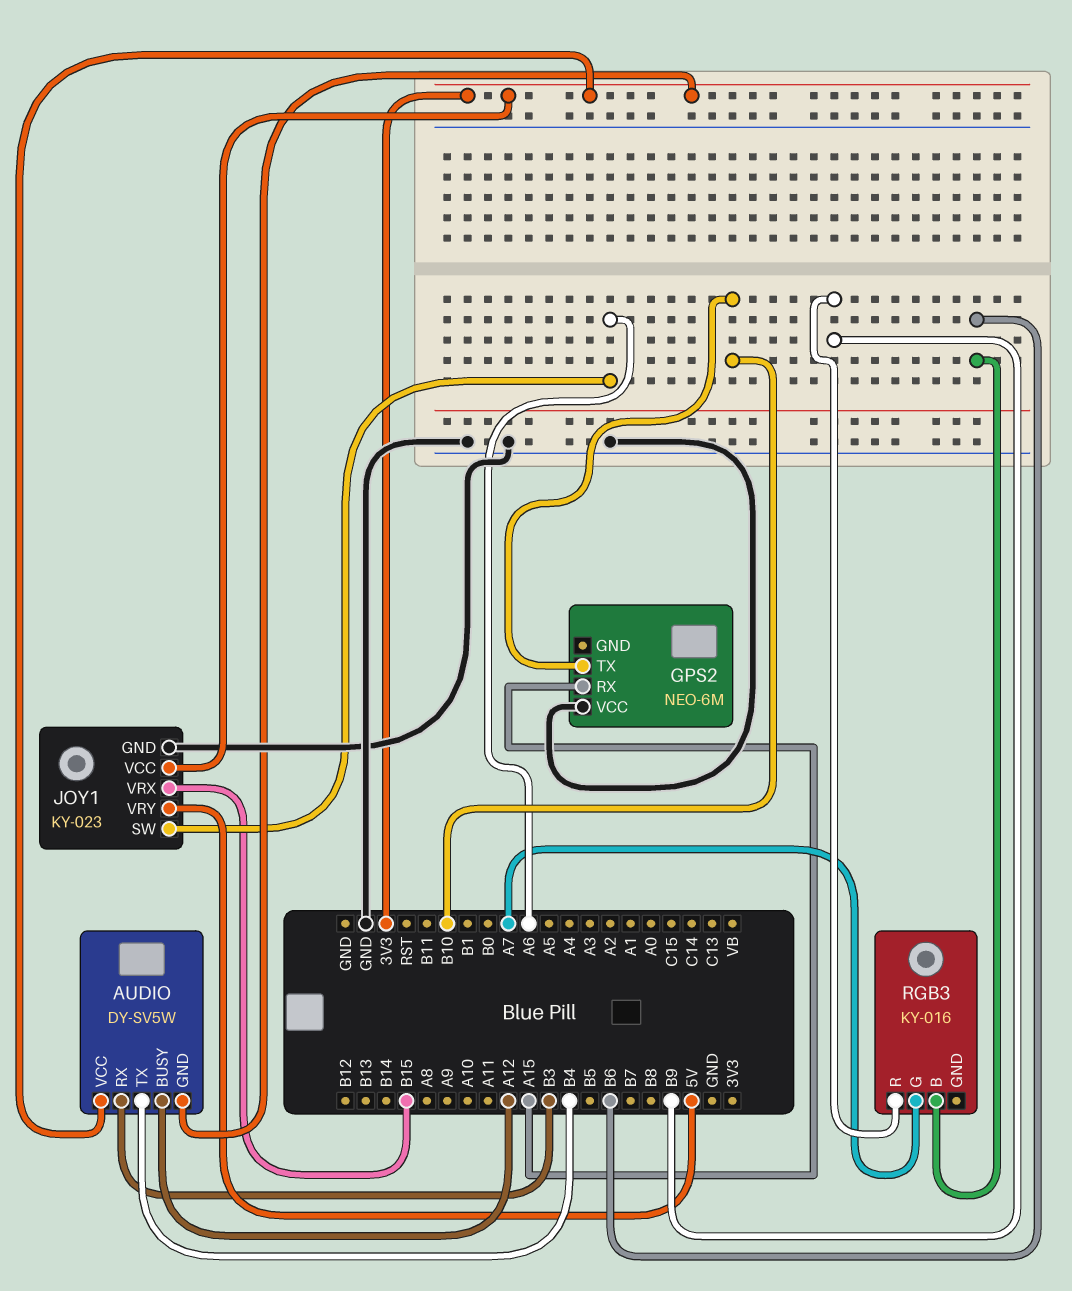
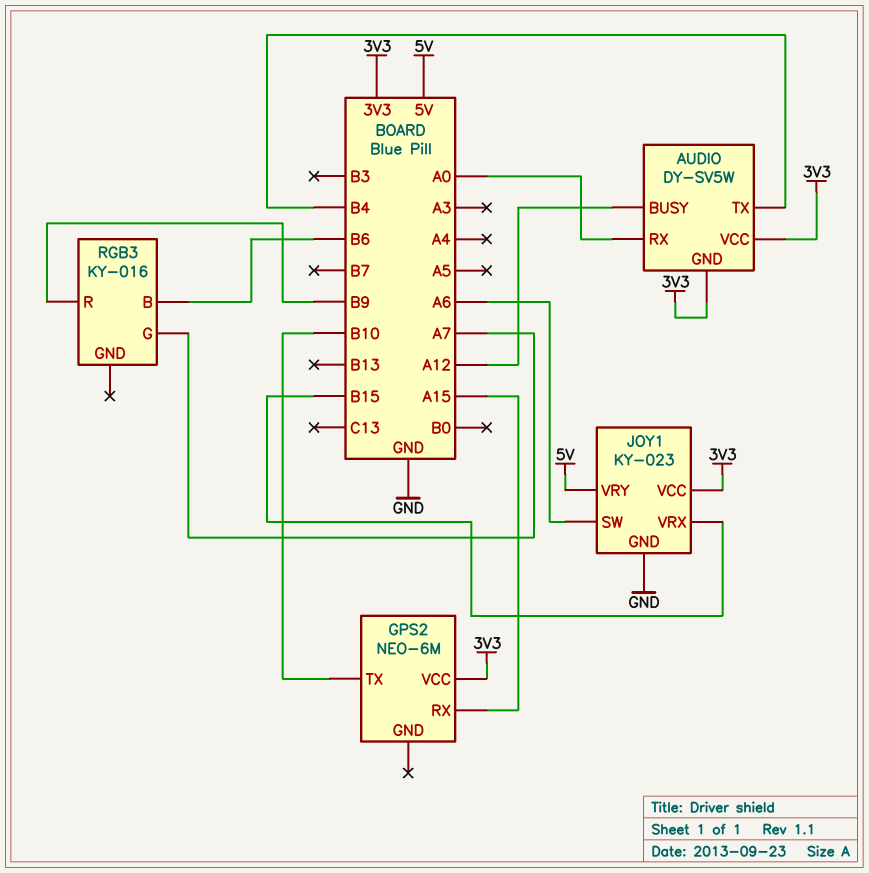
AUDIO pin RX: B3 -> A0
GPS2 pin VCC: GND -> 3V3

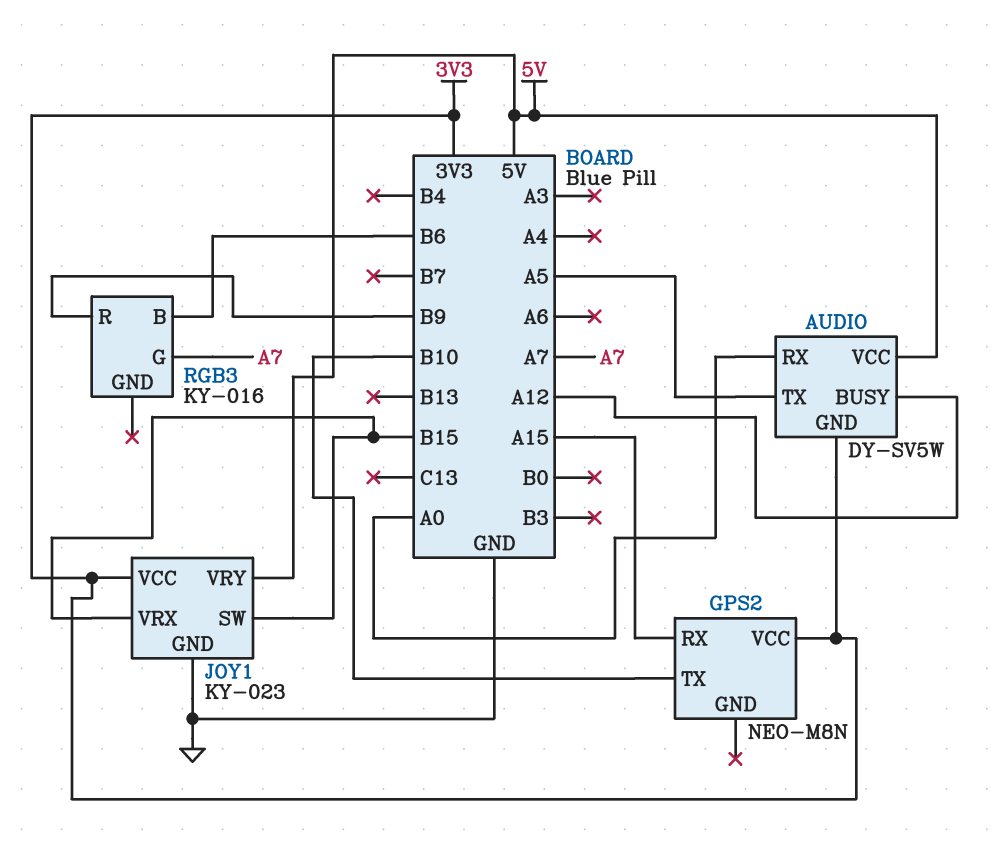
AUDIO pin TX: B4 -> A5
AUDIO pin VCC: 3V3 -> 5V
GPS2: NEO-6M -> NEO-M8N
JOY1 pin SW: A6 -> B15

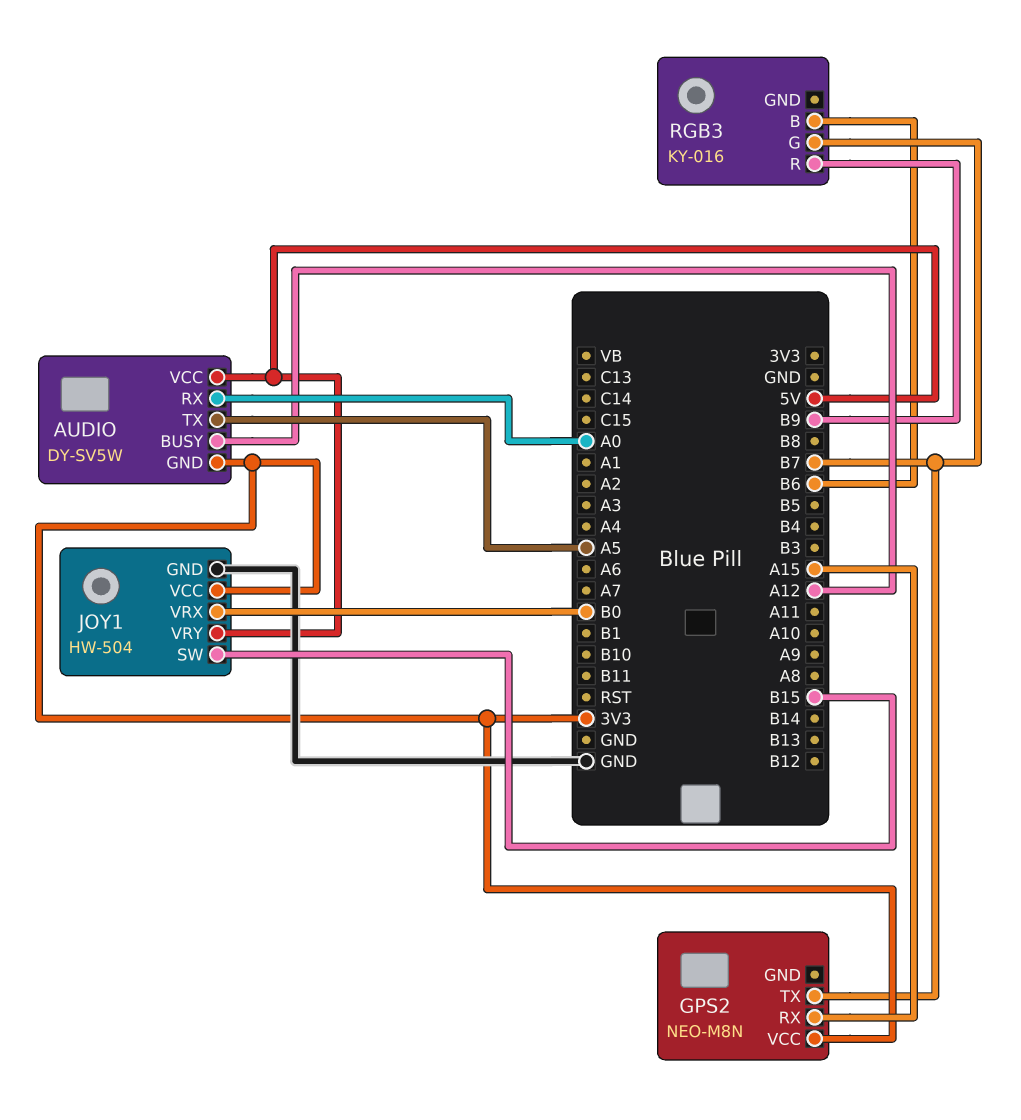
GPS2 pin TX: B10 -> B7
JOY1: KY-023 -> HW-504
JOY1 pin VRX: B15 -> B0
RGB3 pin G: A7 -> B7

